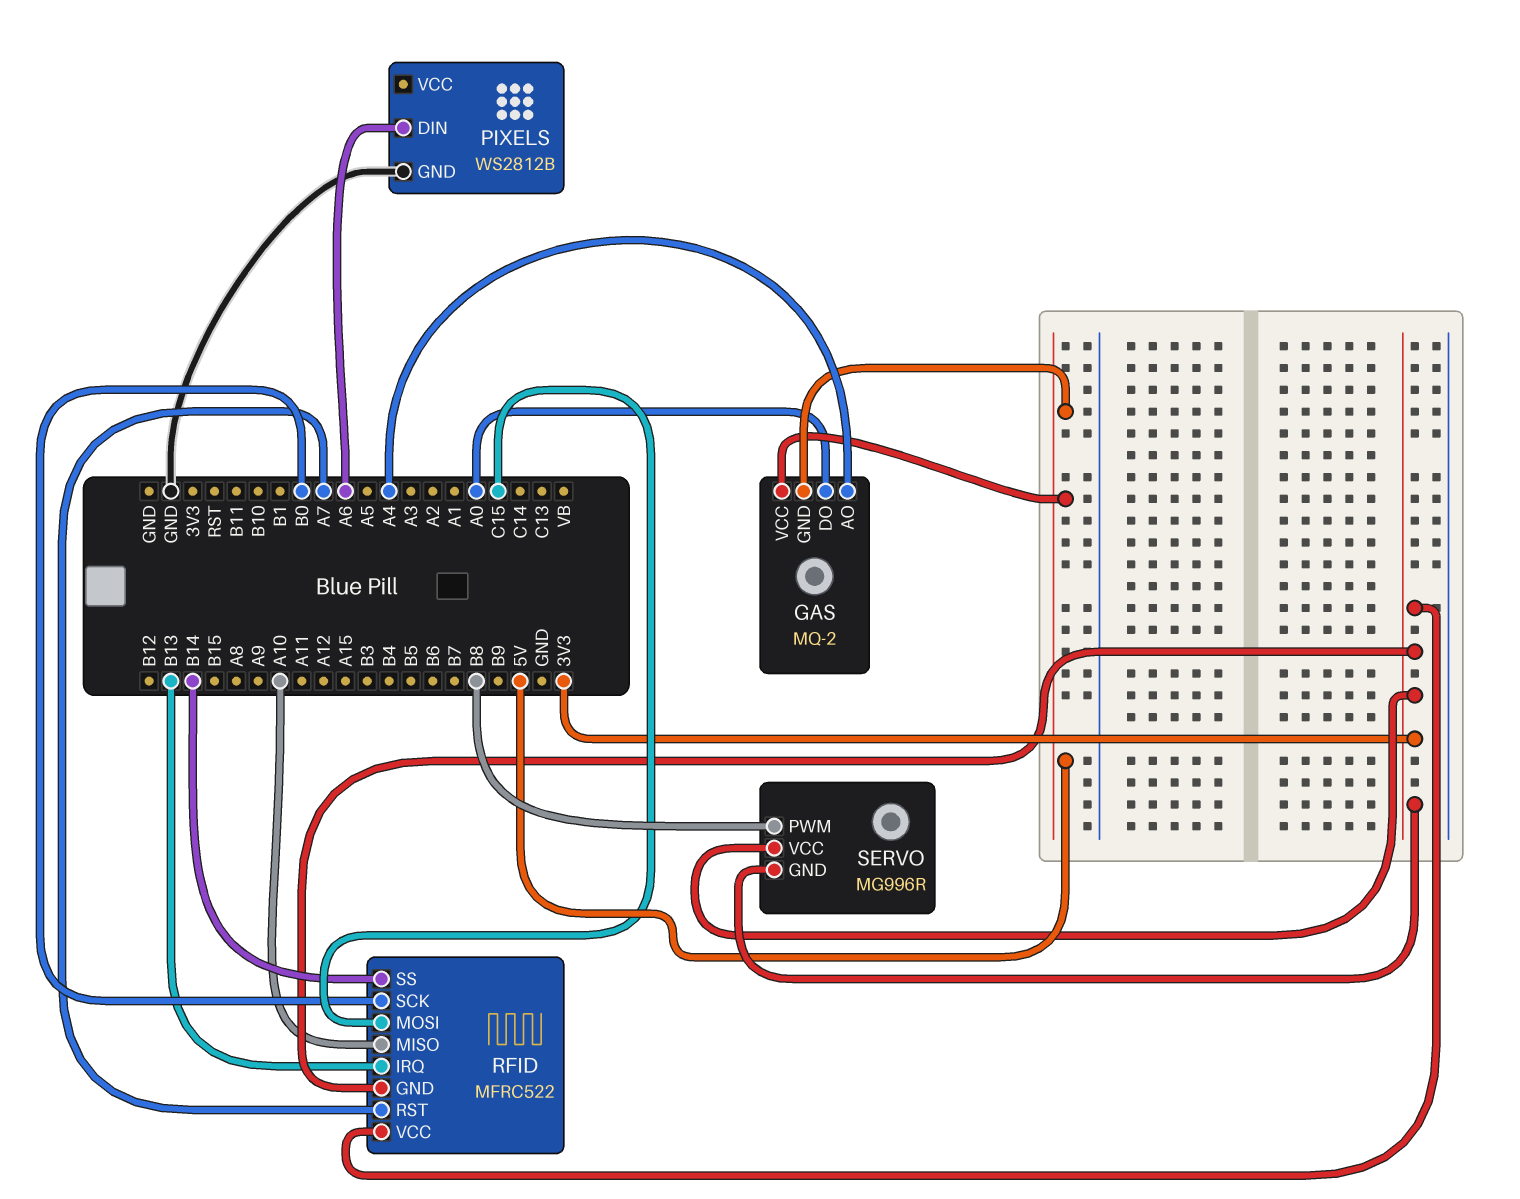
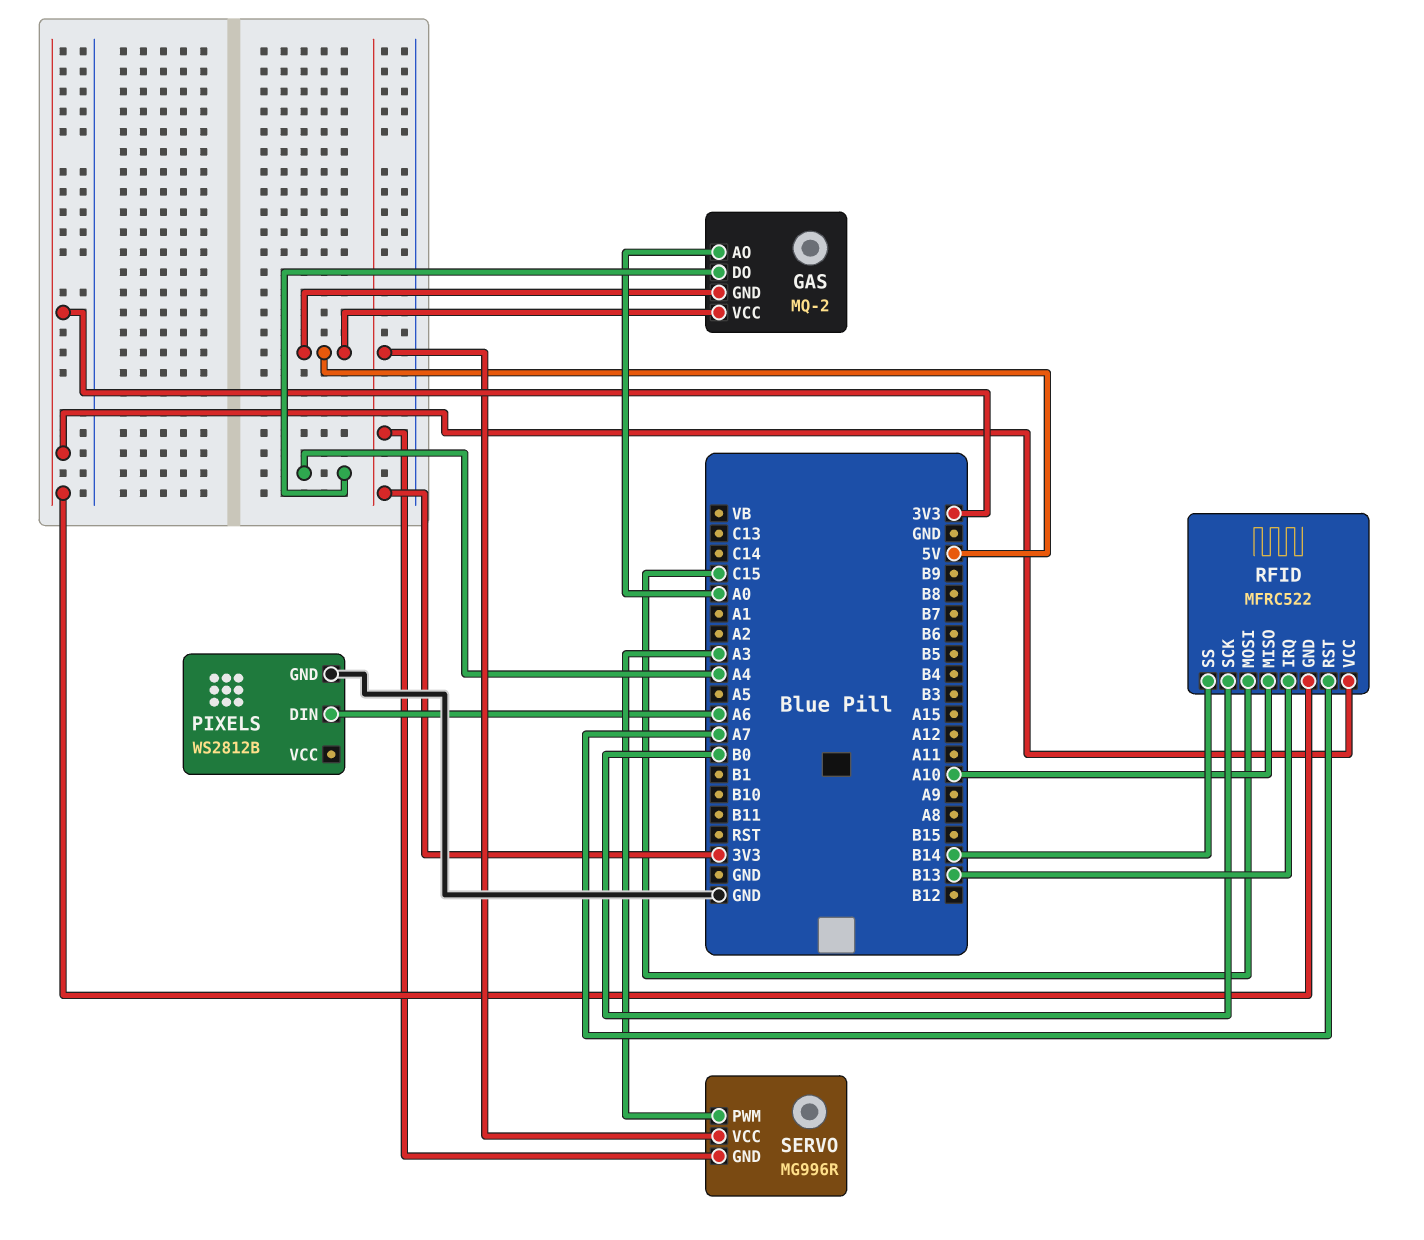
GAS pin AO: A4 -> A0
GAS pin DO: A0 -> A4
SERVO pin PWM: B8 -> A3

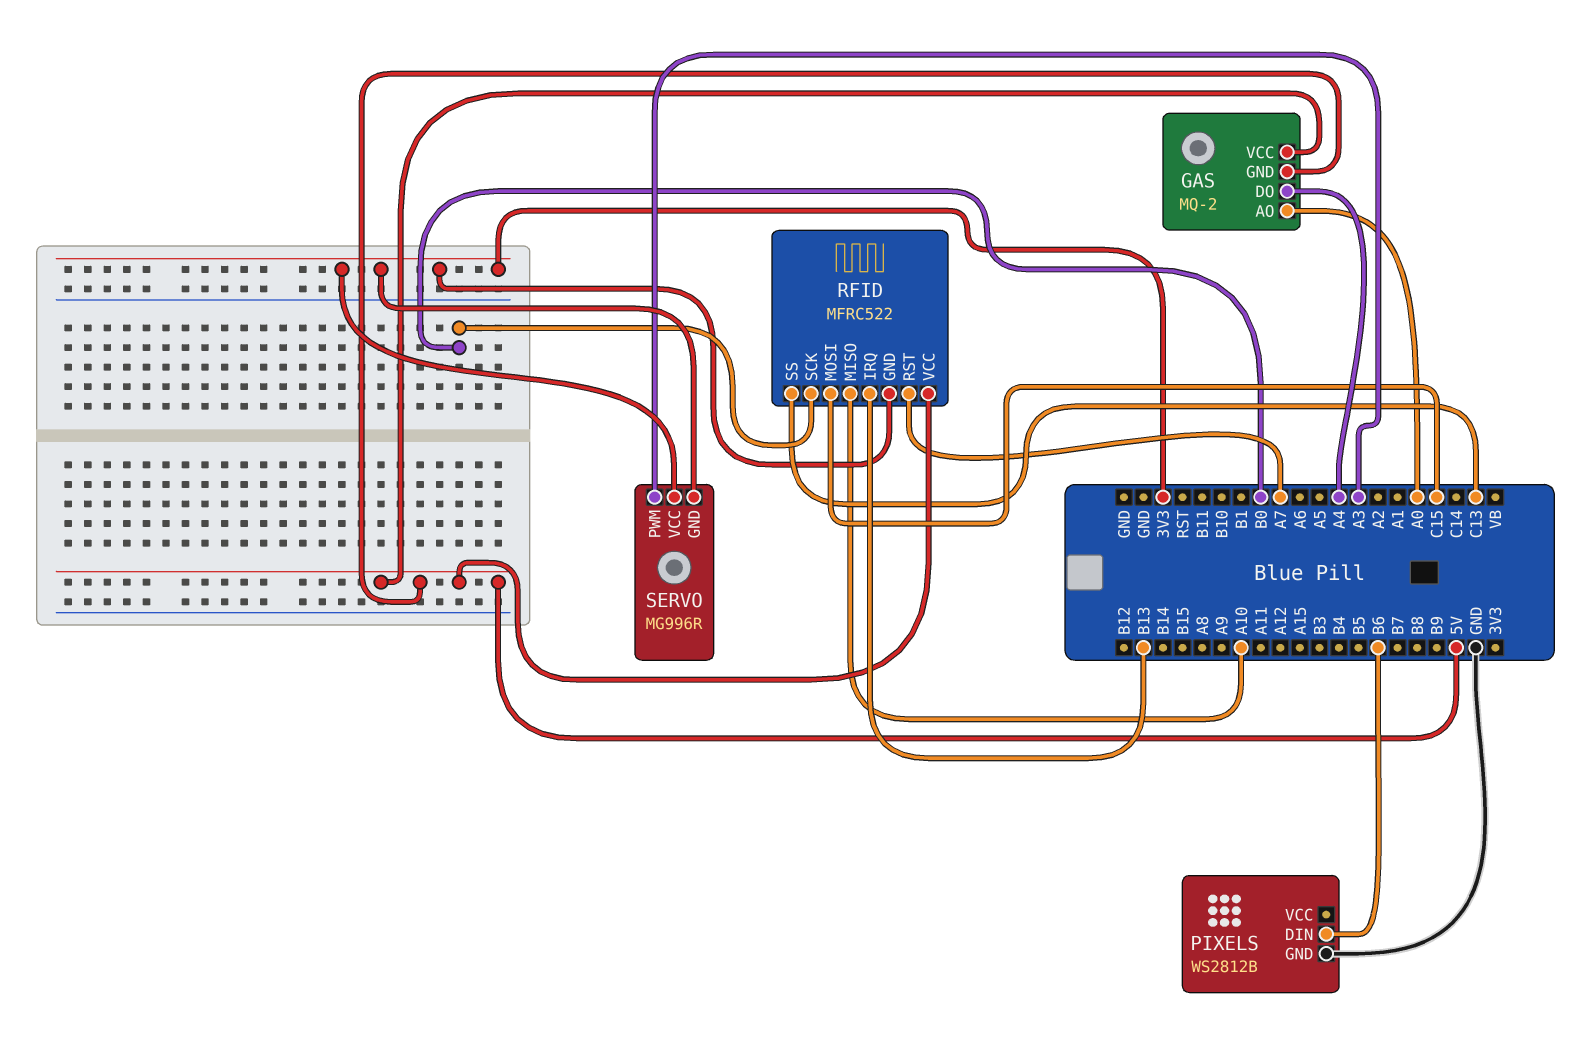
PIXELS pin DIN: A6 -> B6
RFID pin SS: B14 -> C13
RFID pin VCC: 3V3 -> 5V

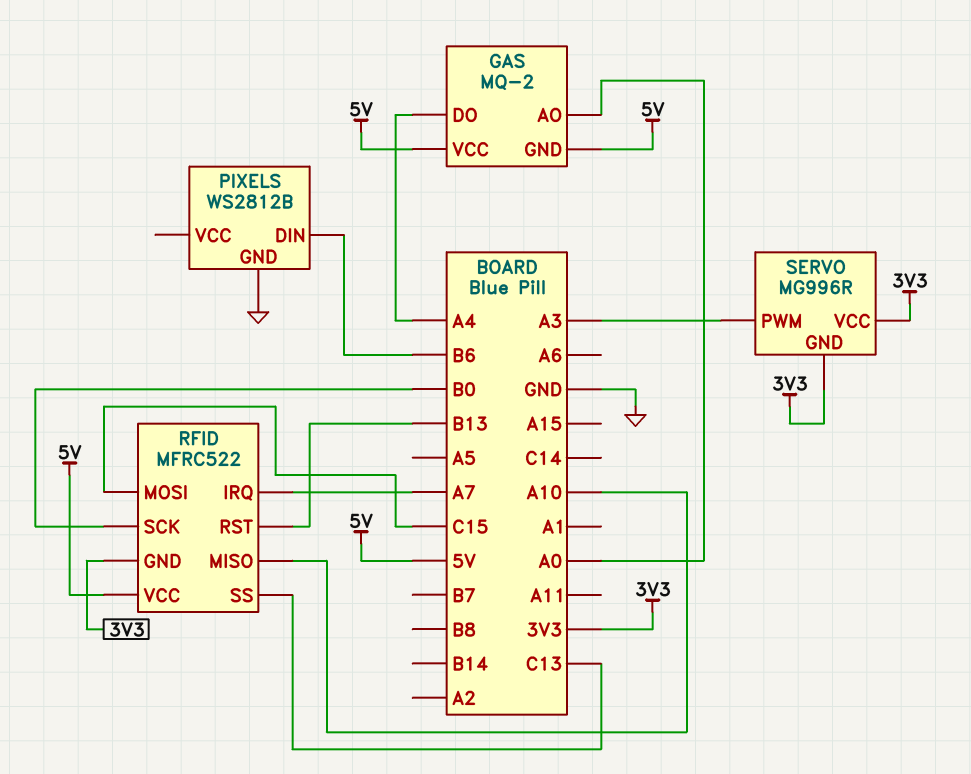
RFID pin IRQ: B13 -> A7
RFID pin RST: A7 -> B13

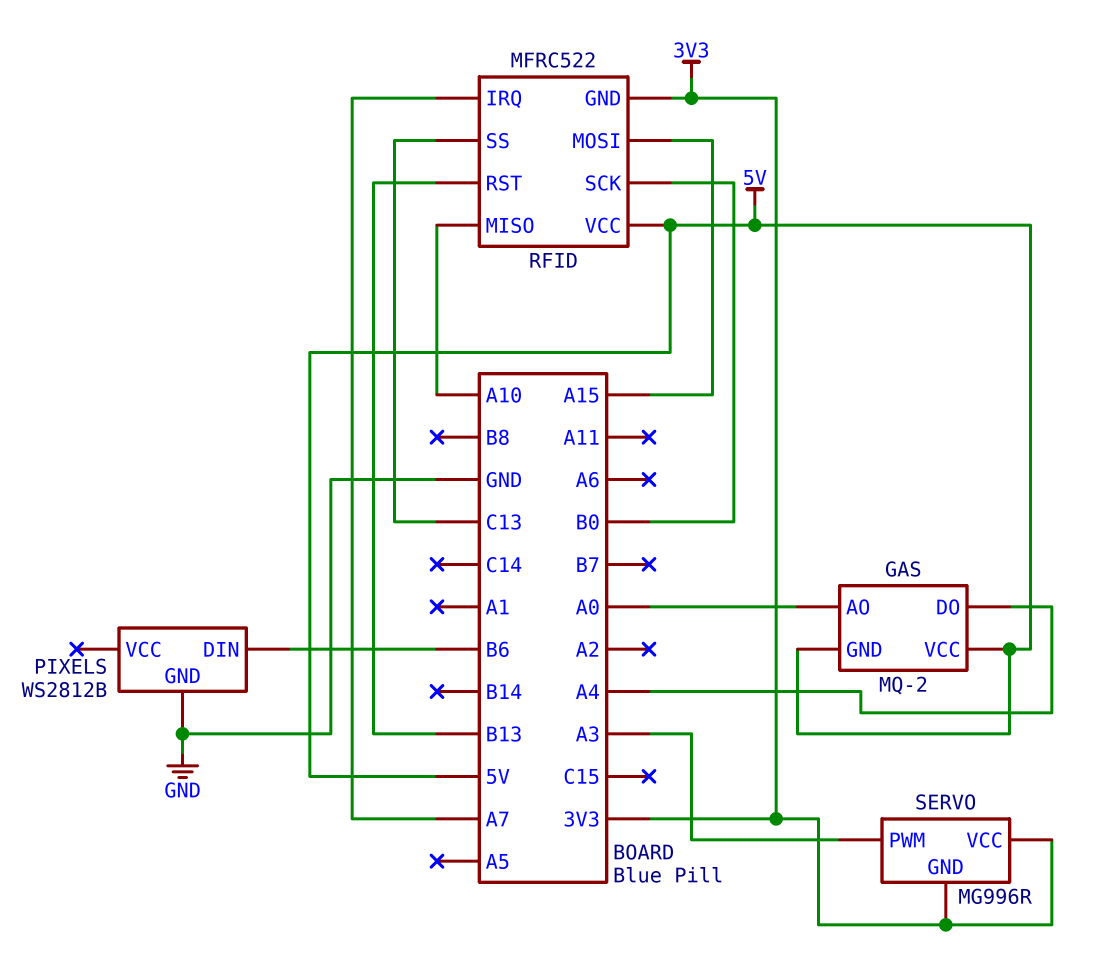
RFID pin MOSI: C15 -> A15

